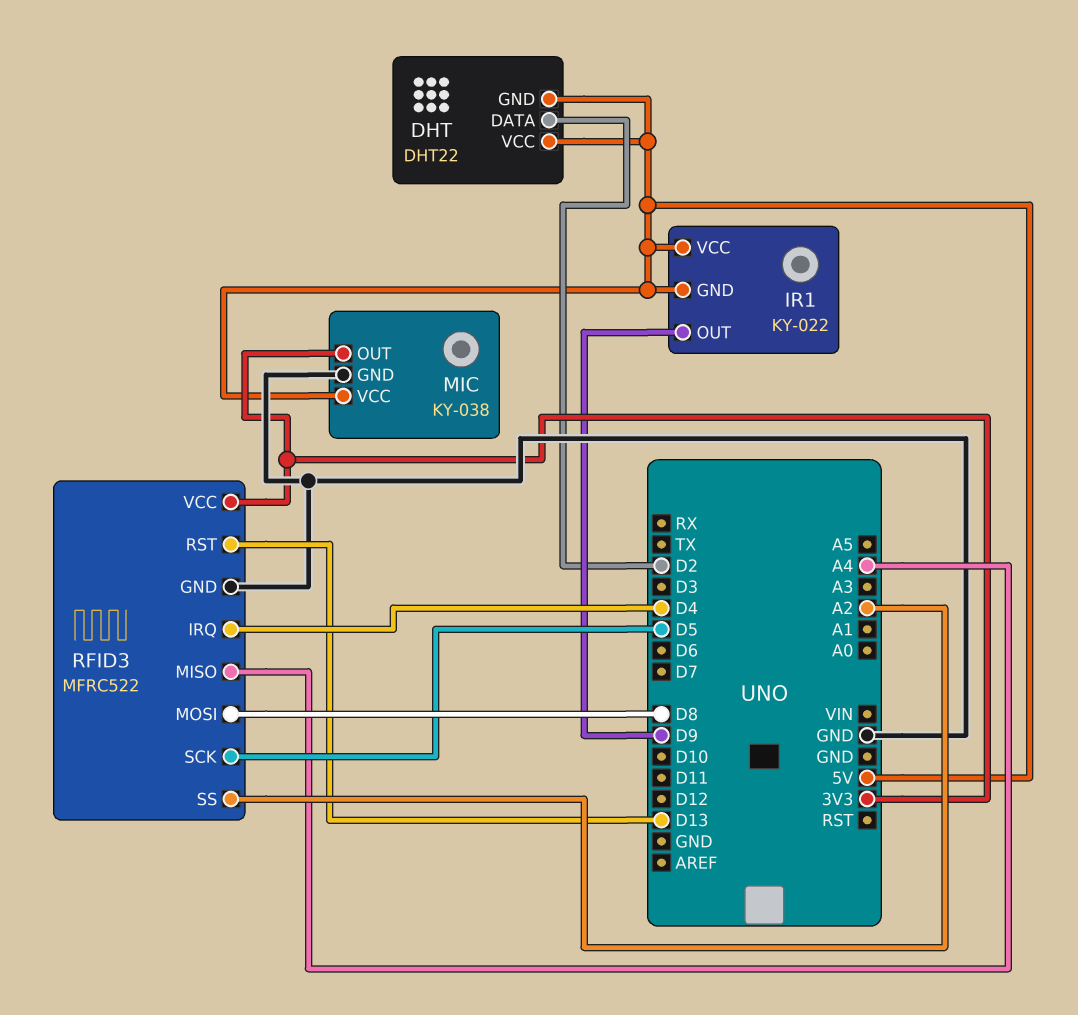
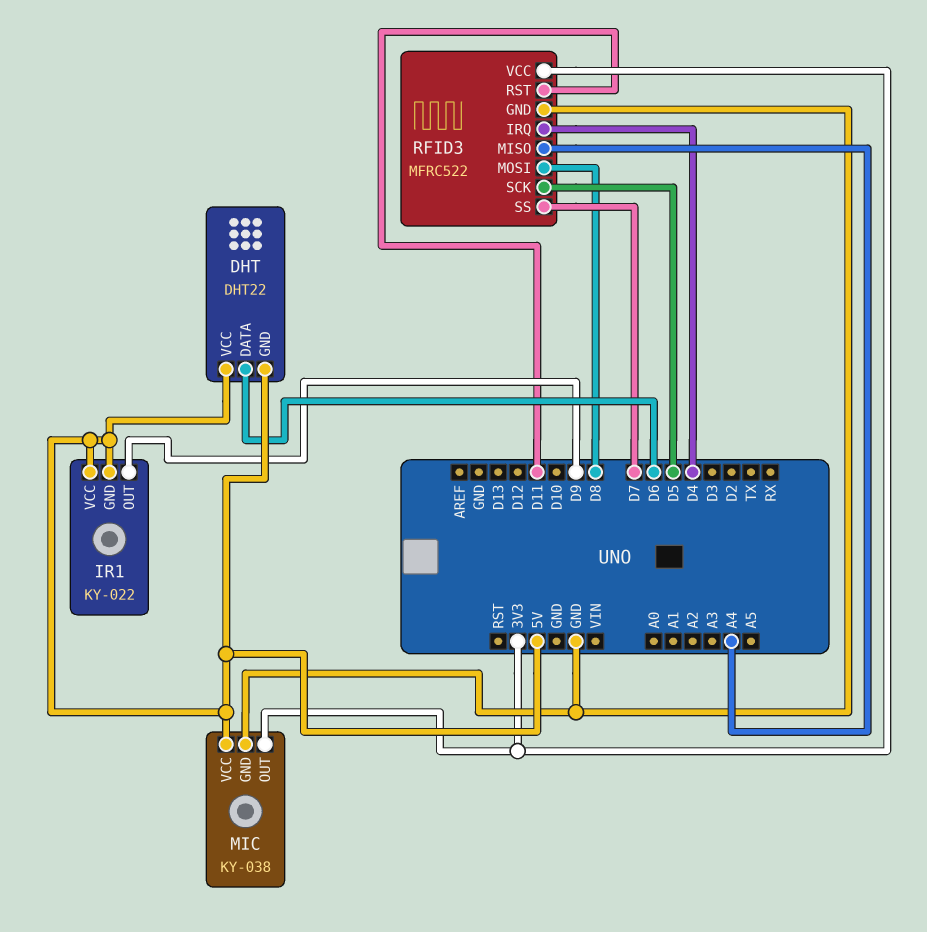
DHT pin DATA: D2 -> D6
RFID3 pin RST: D13 -> D11
RFID3 pin SS: A2 -> D7

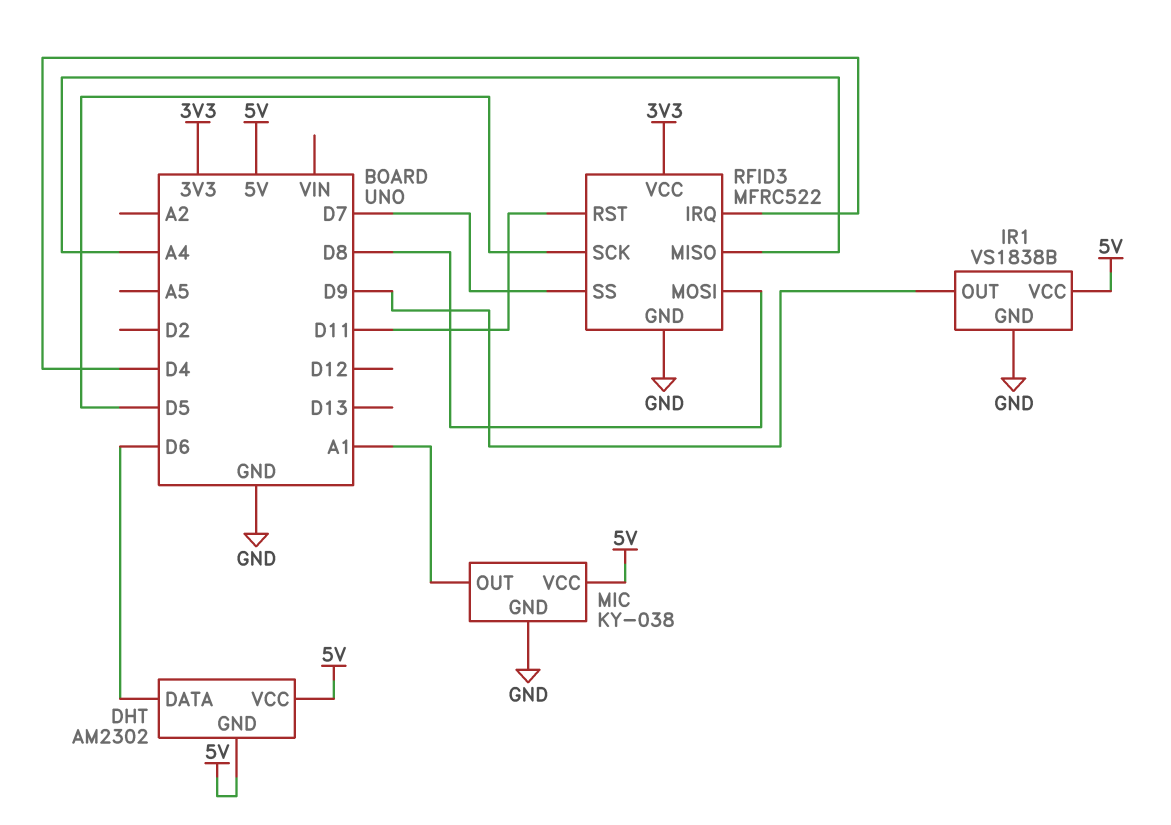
DHT: DHT22 -> AM2302
IR1: KY-022 -> VS1838B
IR1 pin GND: 5V -> GND
MIC pin OUT: 3V3 -> A1

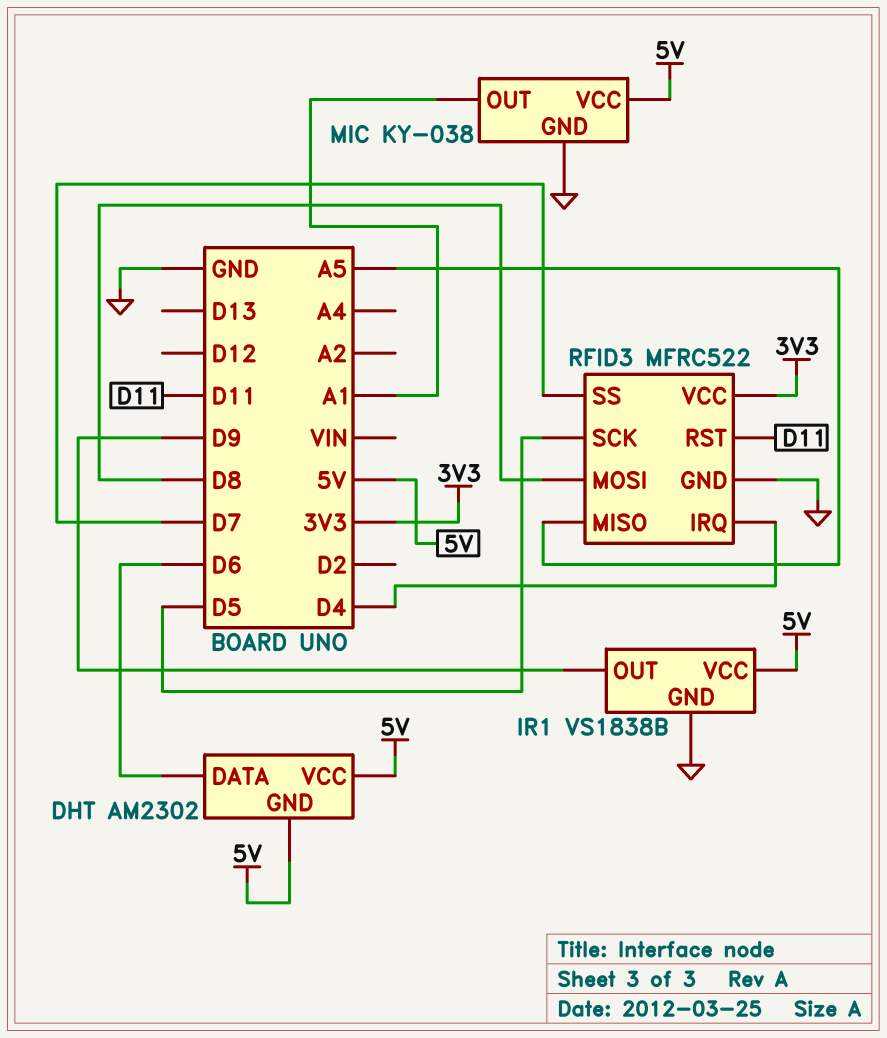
RFID3 pin MISO: A4 -> A5

